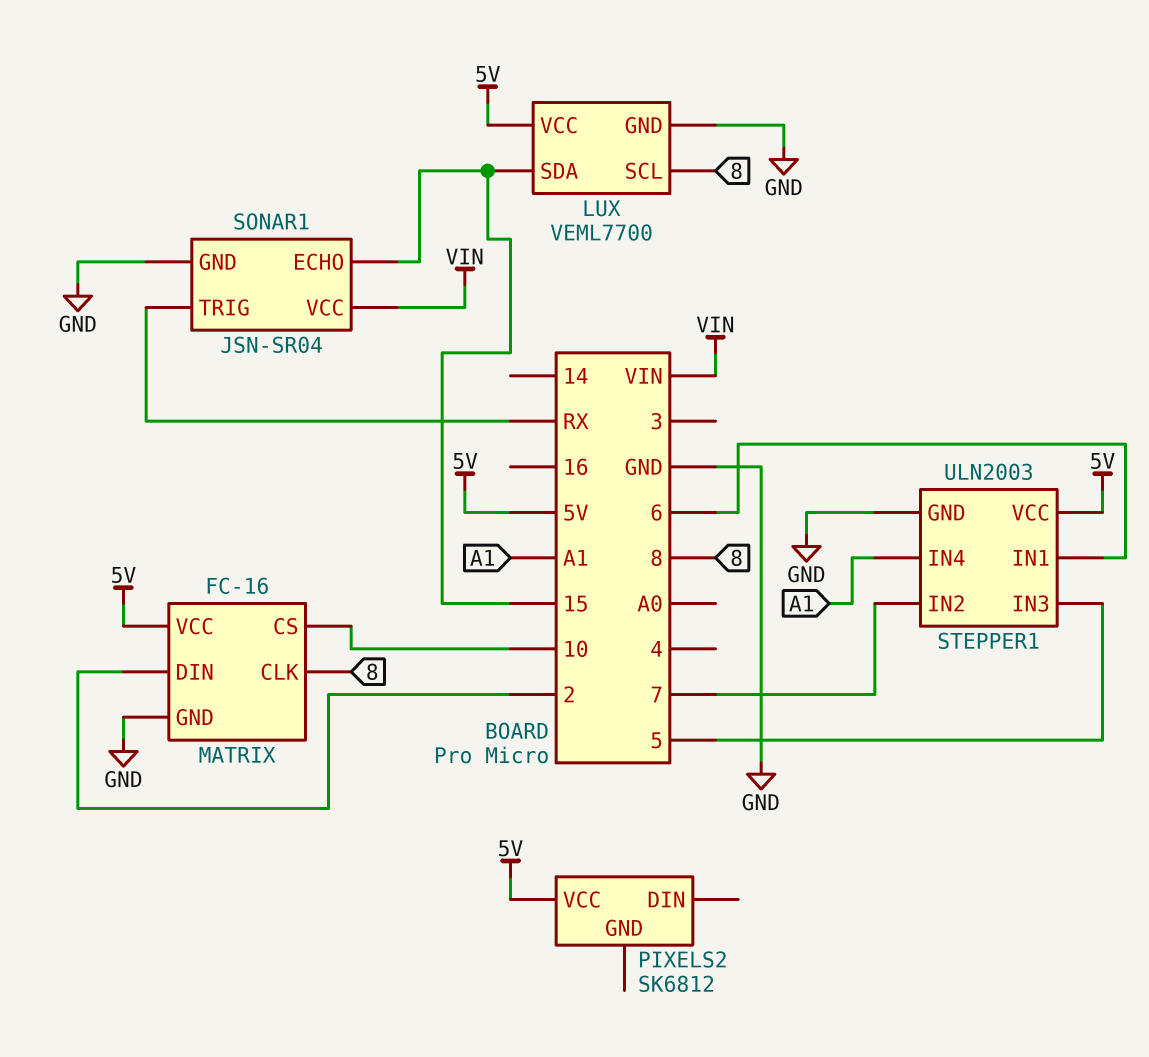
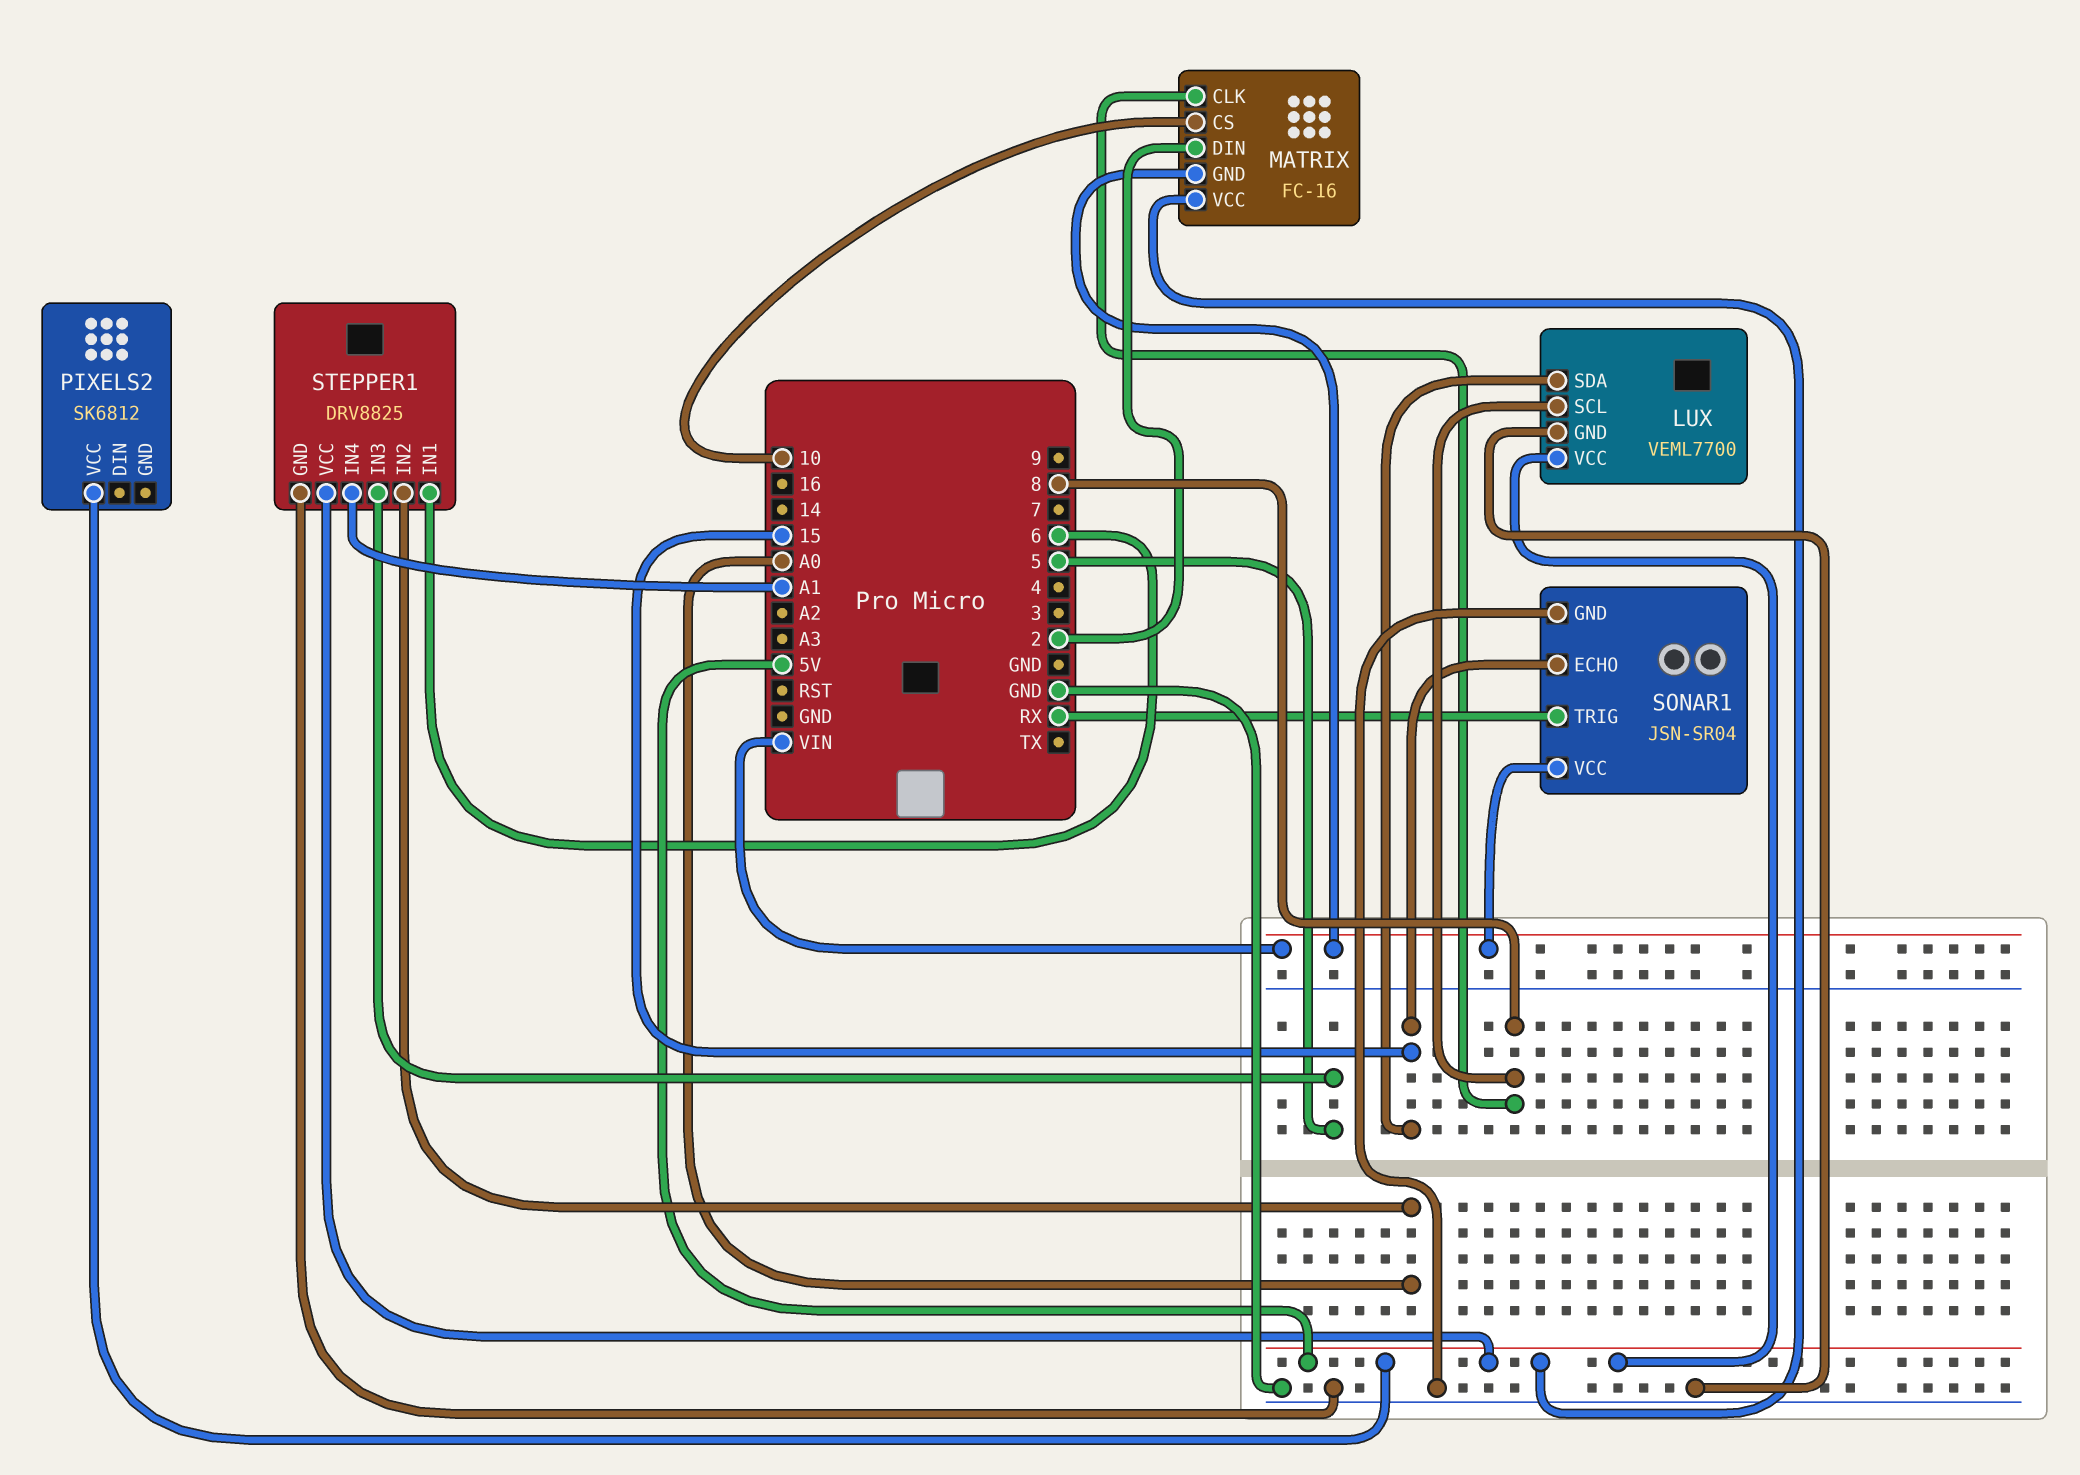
MATRIX pin GND: GND -> VIN
STEPPER1: ULN2003 -> DRV8825
STEPPER1 pin IN2: 7 -> A0

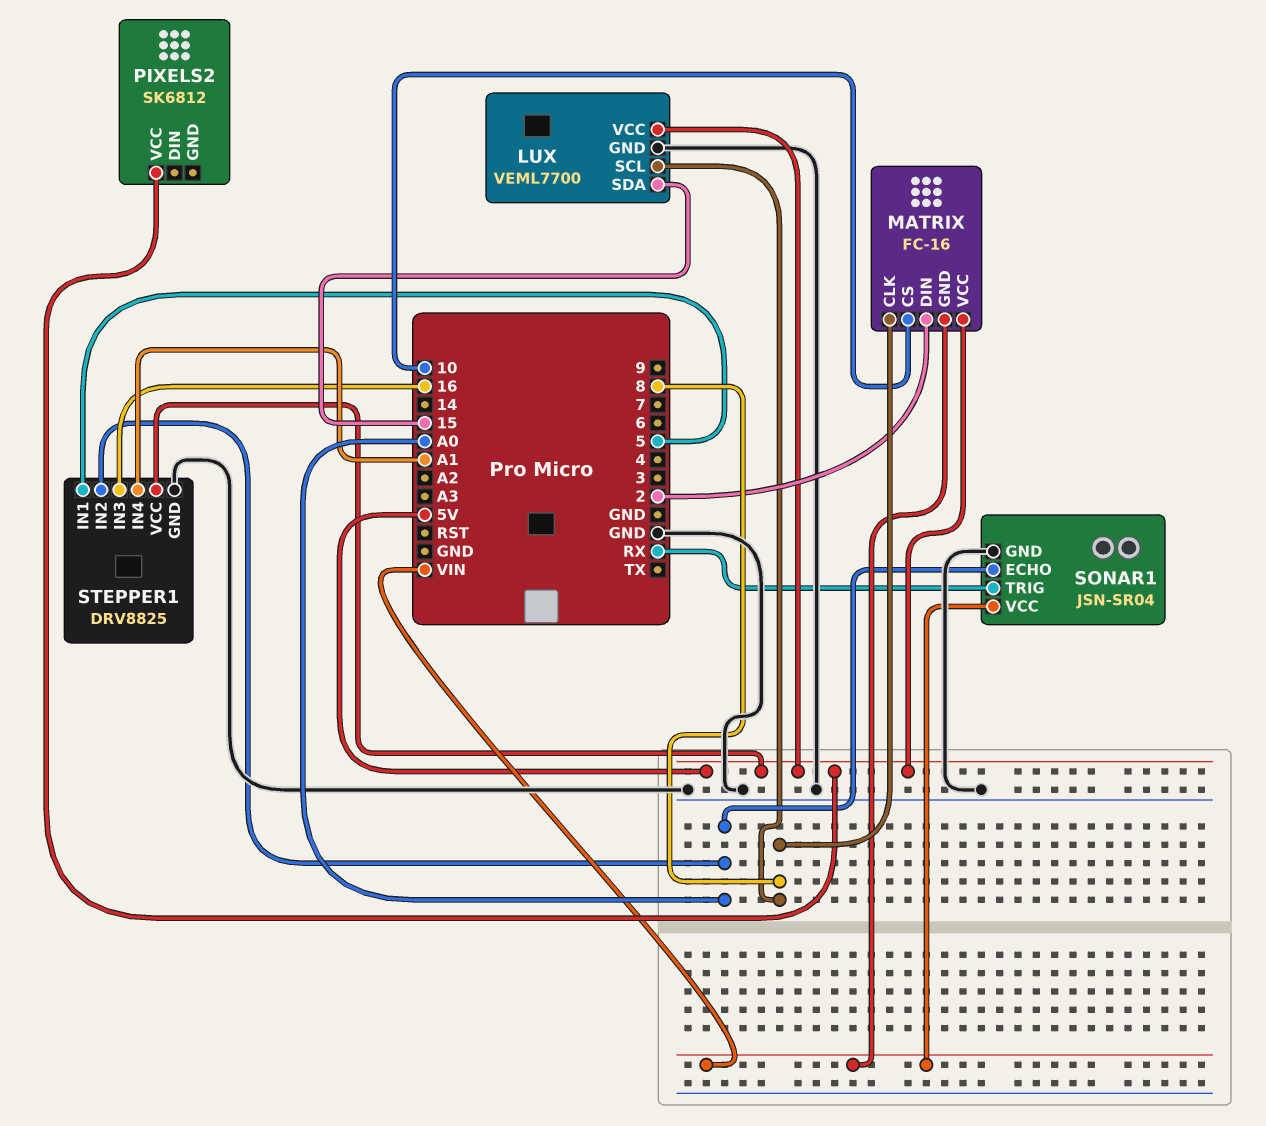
SONAR1 pin ECHO: 15 -> A0
STEPPER1 pin IN1: 6 -> 5
STEPPER1 pin IN3: 5 -> 16

